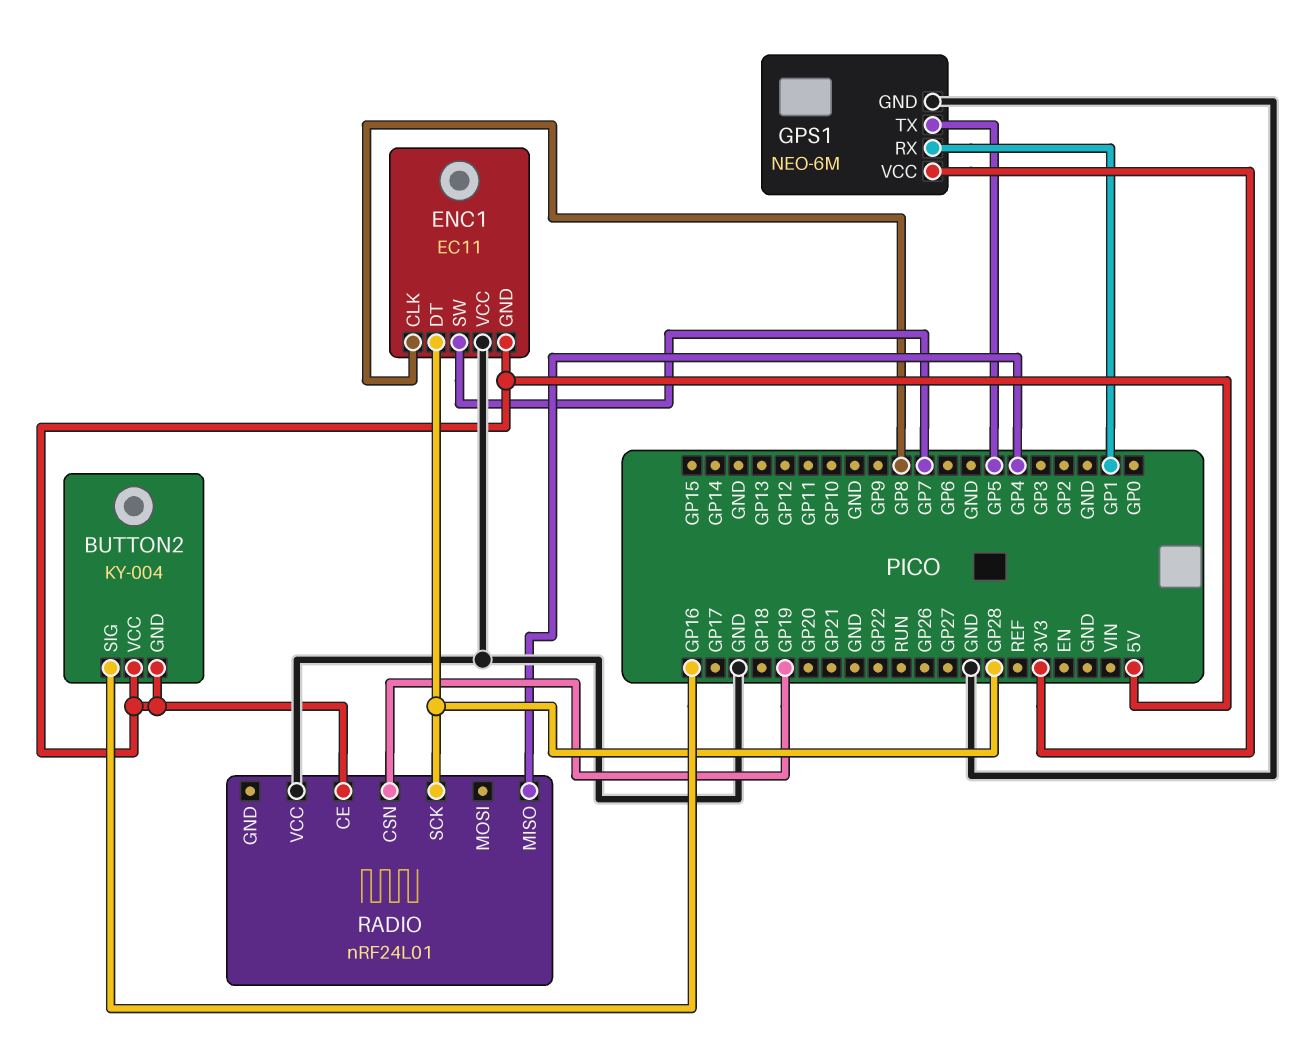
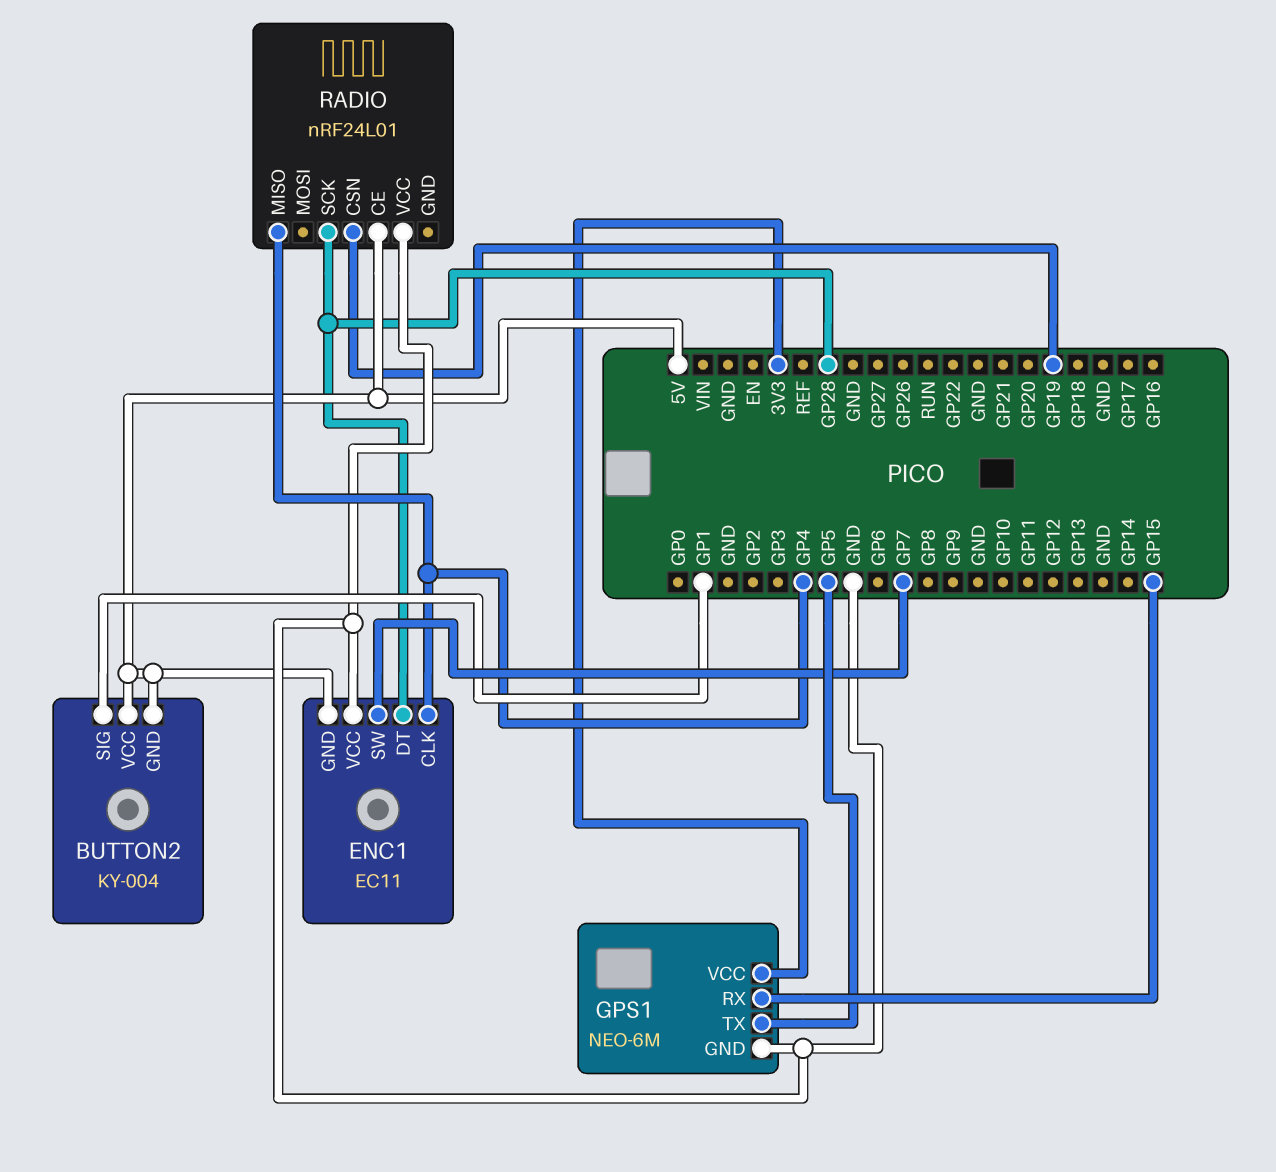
BUTTON2 pin SIG: GP16 -> GP1
ENC1 pin CLK: GP8 -> GP4
GPS1 pin RX: GP1 -> GP15

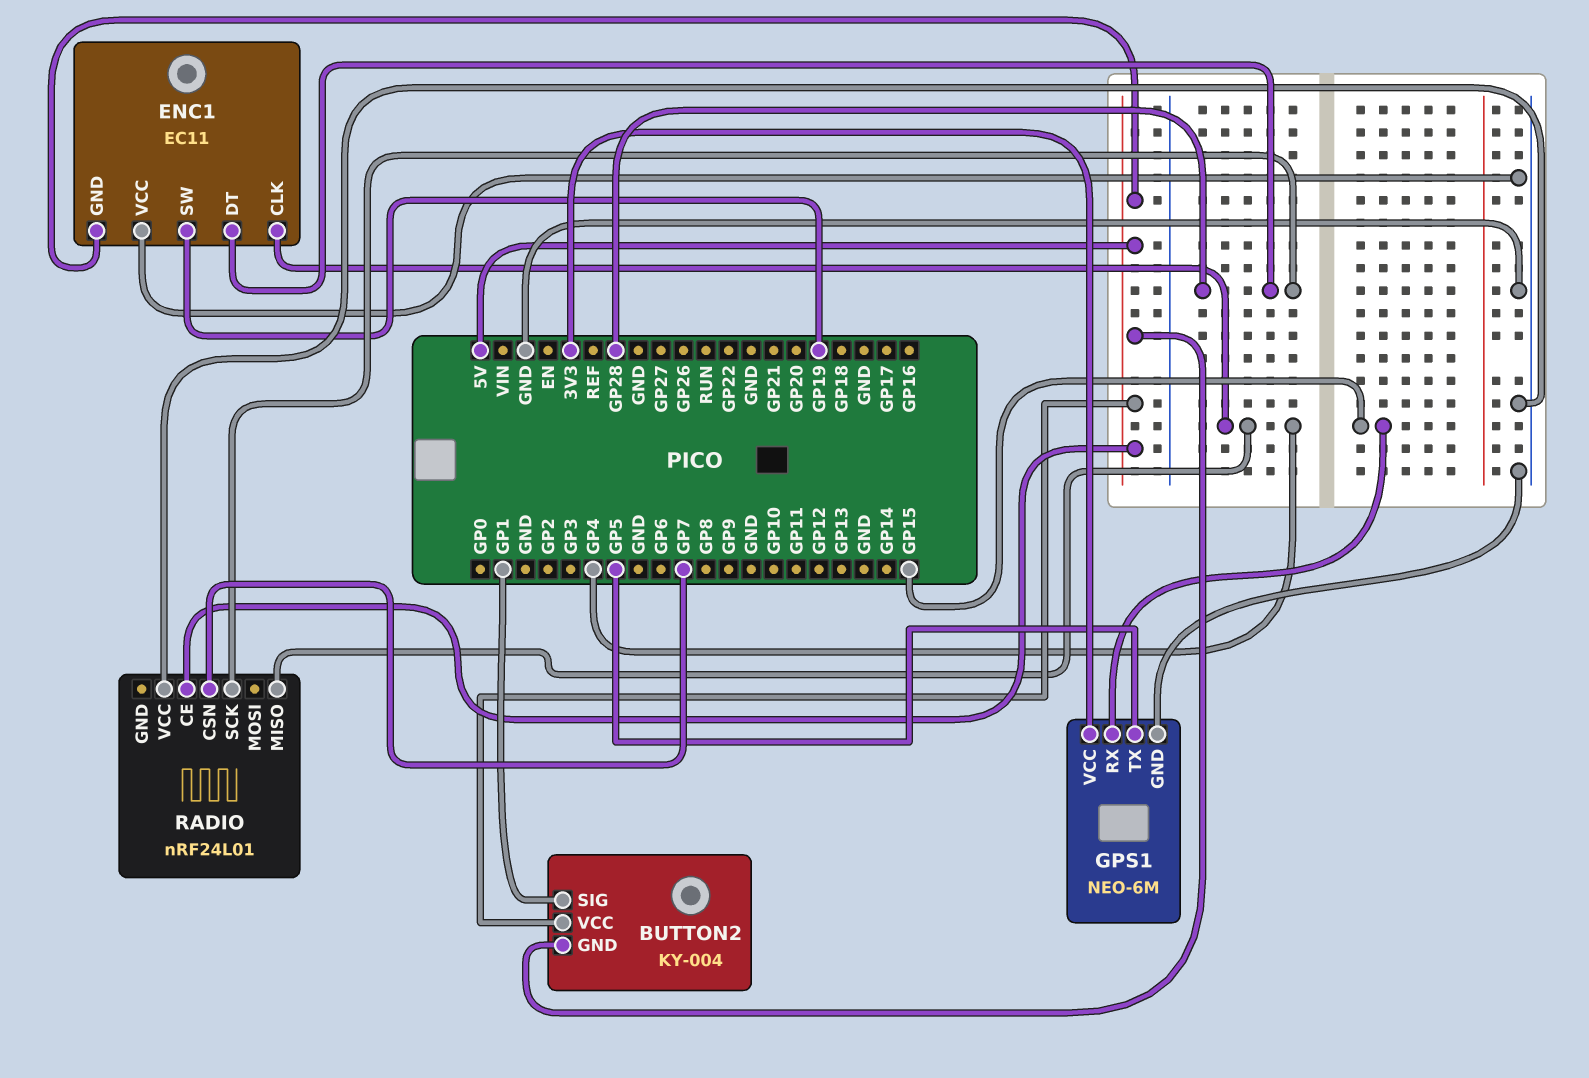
ENC1 pin SW: GP7 -> GP19
RADIO pin CSN: GP19 -> GP7

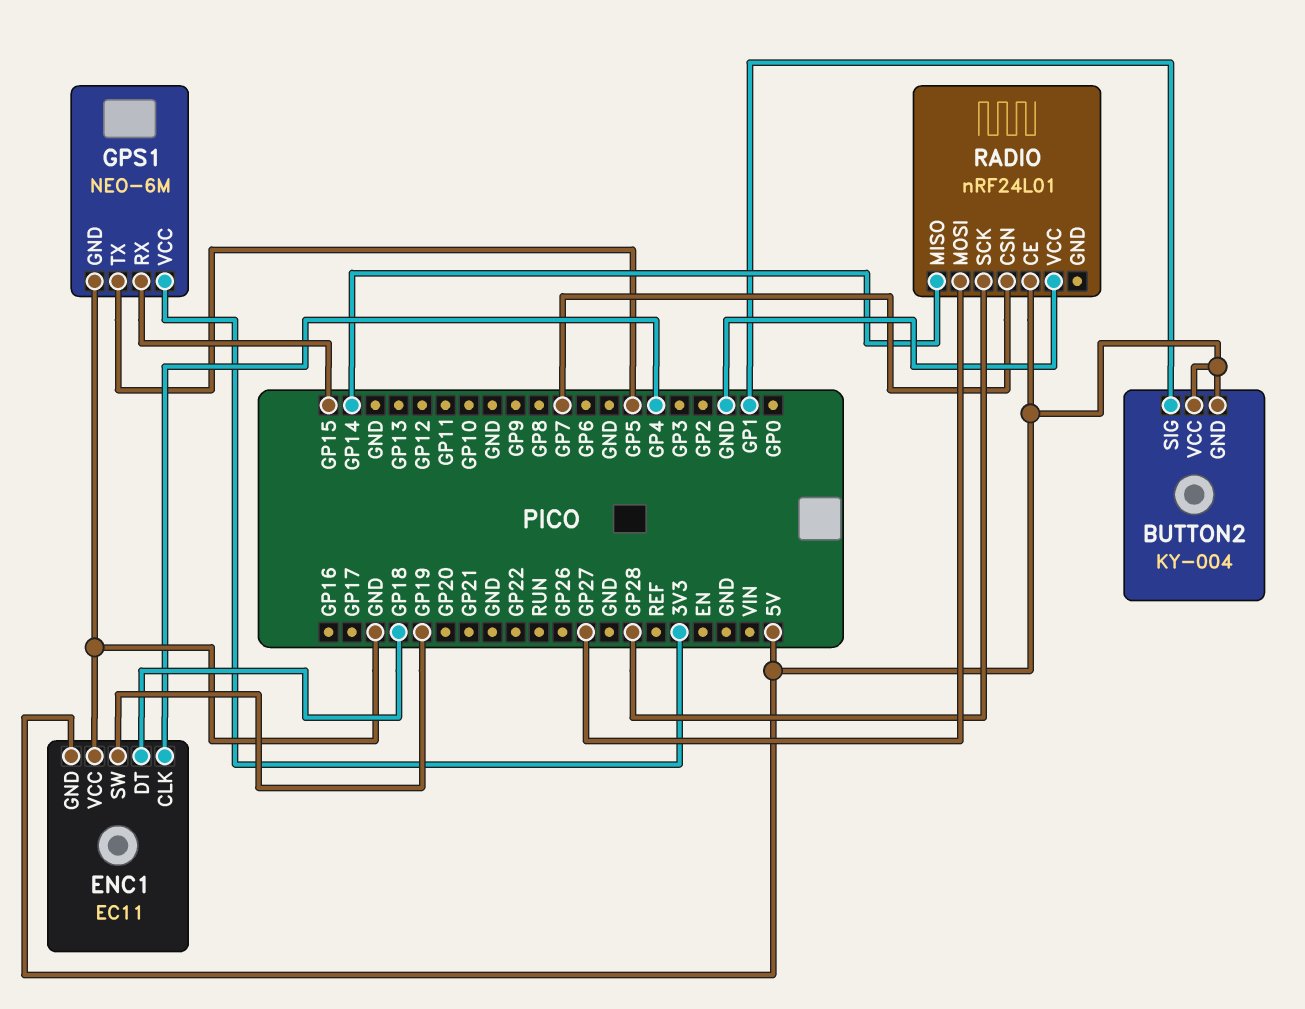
ENC1 pin DT: GP28 -> GP18
RADIO pin MISO: GP4 -> GP14
RADIO pin MOSI: none -> GP27

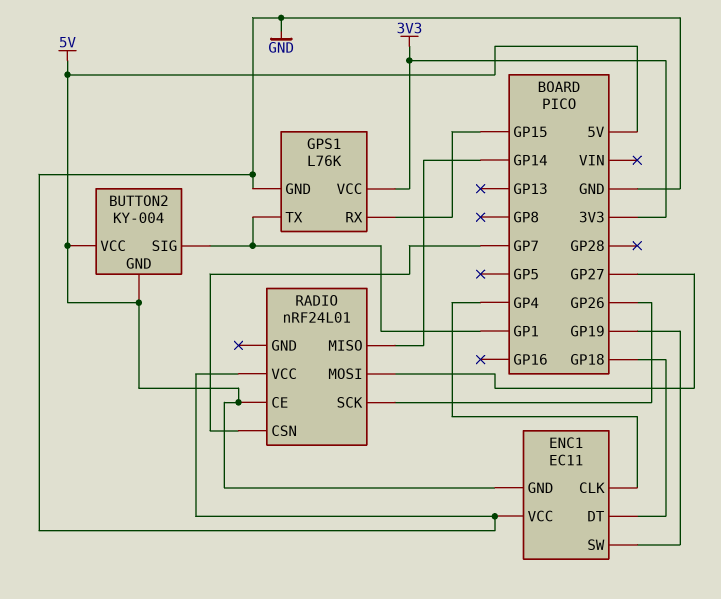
GPS1: NEO-6M -> L76K
GPS1 pin TX: GP5 -> GP1
RADIO pin SCK: GP28 -> GP26

